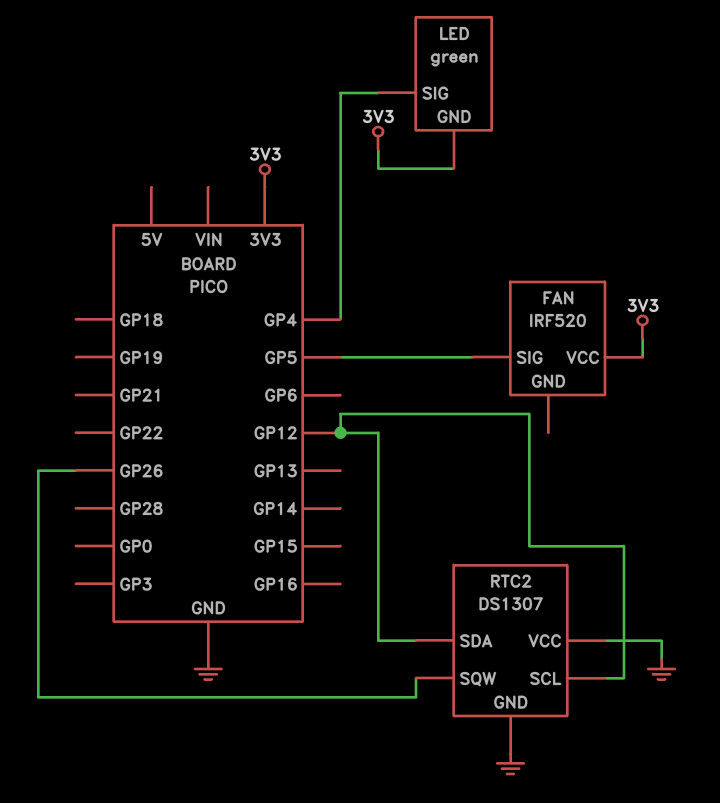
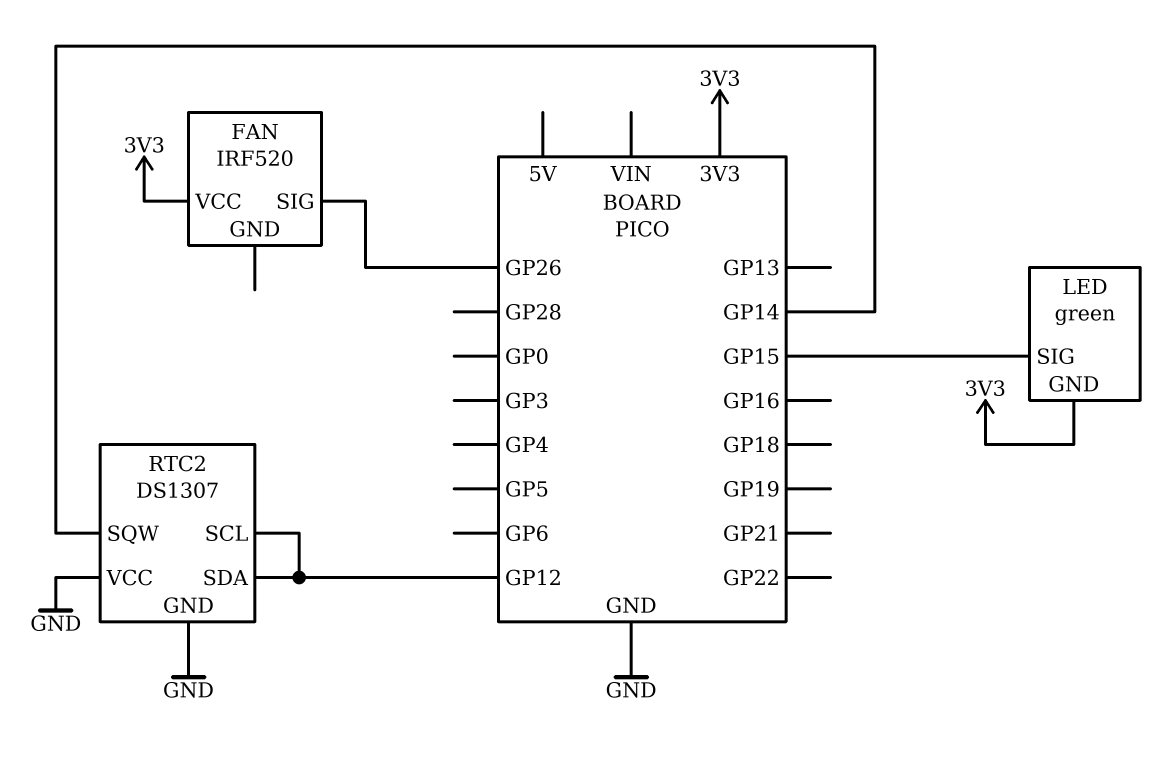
FAN pin SIG: GP5 -> GP26
LED pin SIG: GP4 -> GP15
RTC2 pin SQW: GP26 -> GP14

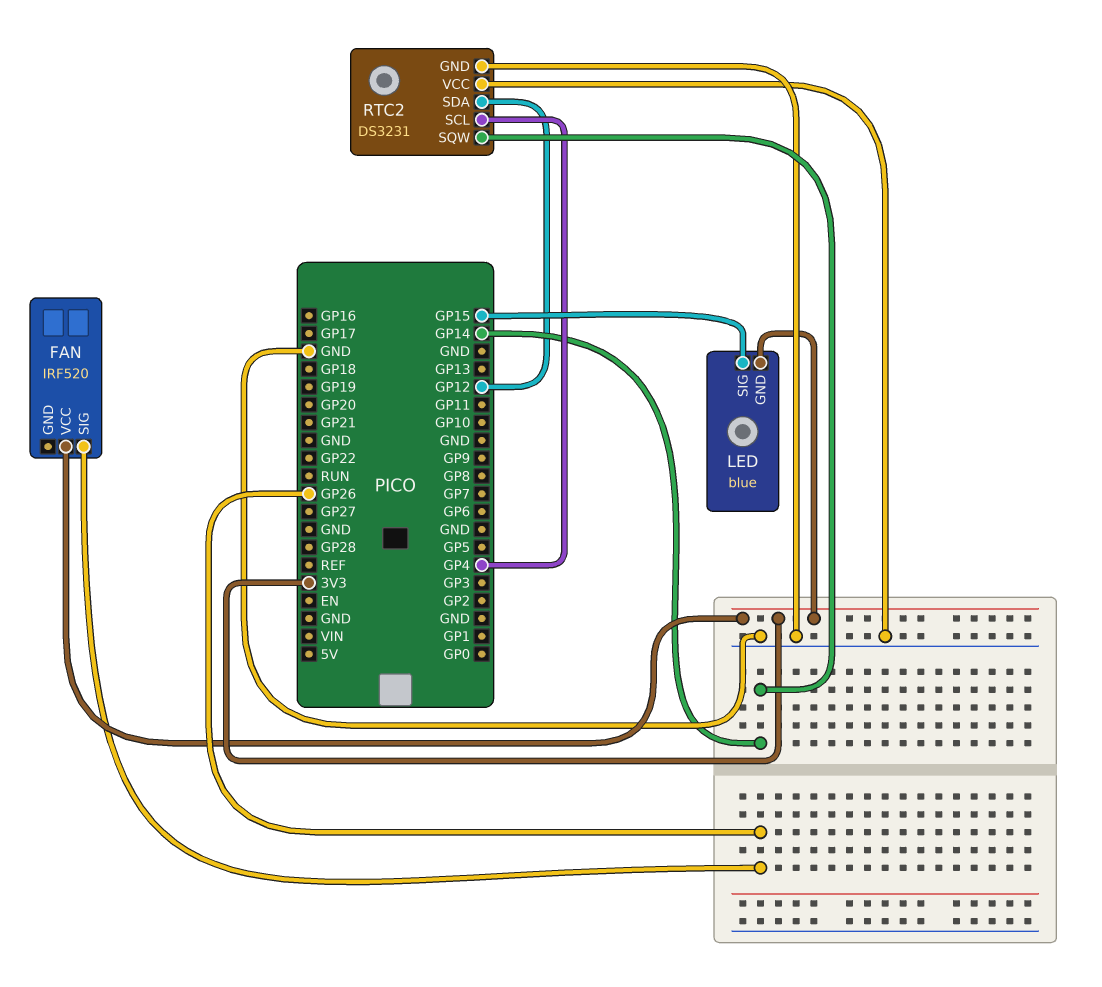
LED: green -> blue
RTC2: DS1307 -> DS3231
RTC2 pin SCL: GP12 -> GP4

